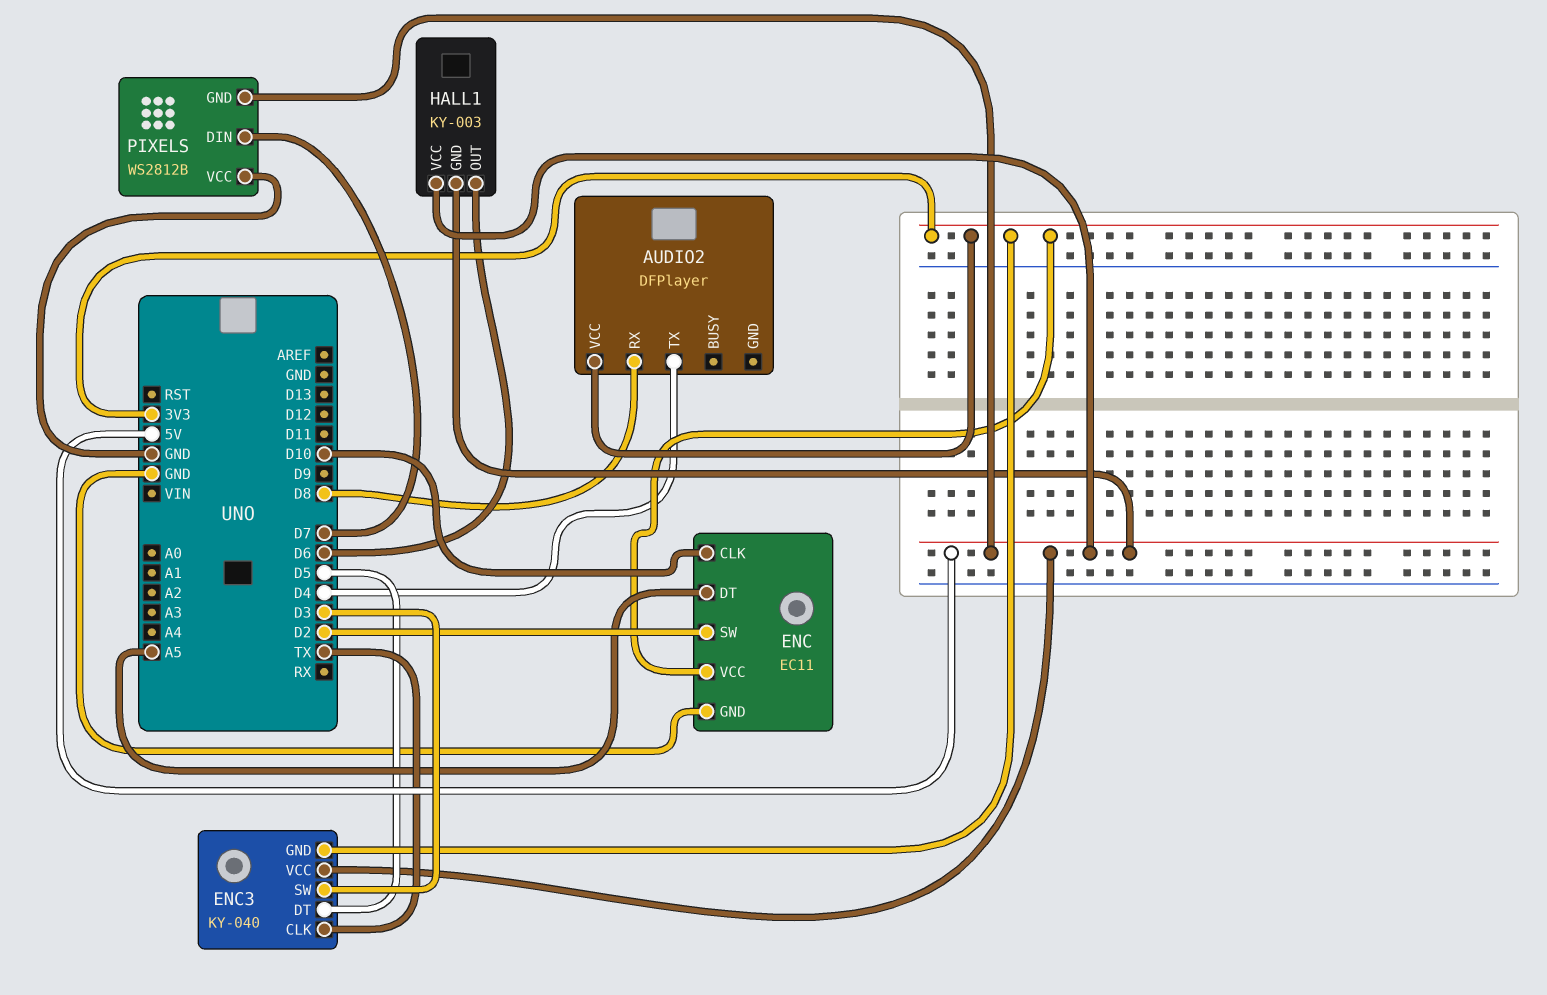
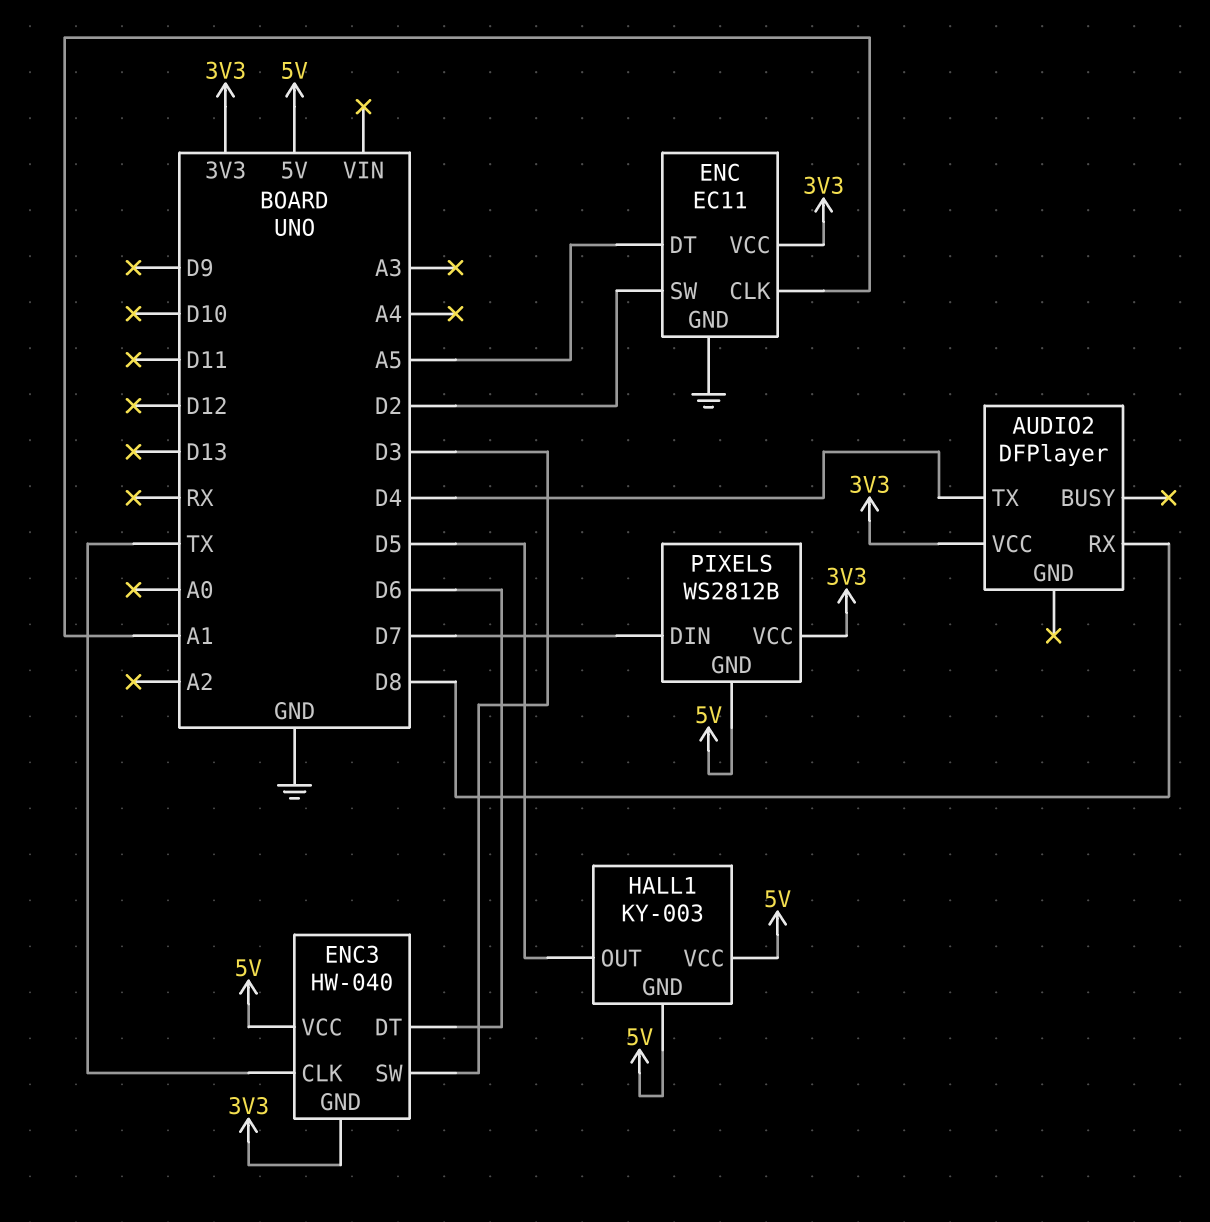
ENC pin CLK: D10 -> A1
ENC3: KY-040 -> HW-040
ENC3 pin DT: D5 -> D6
HALL1 pin OUT: D6 -> D5
PIXELS pin VCC: GND -> 3V3

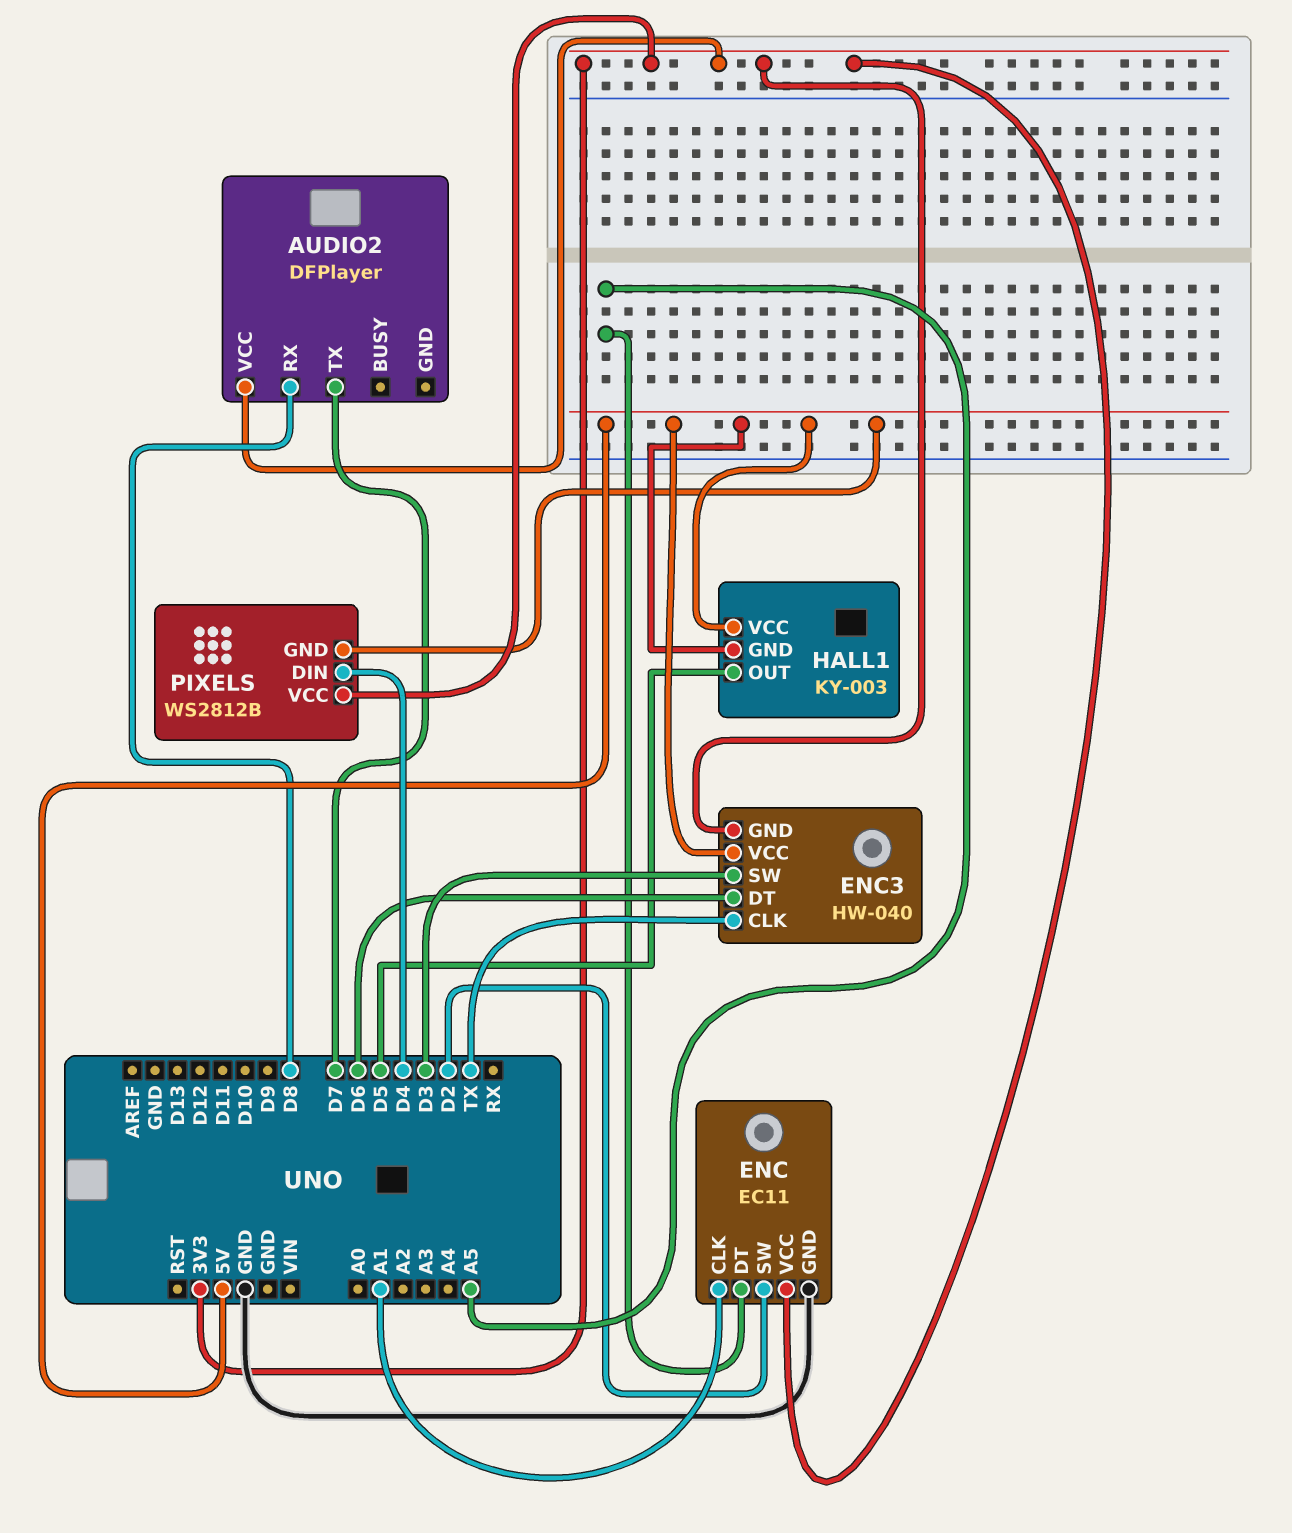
AUDIO2 pin TX: D4 -> D7
PIXELS pin DIN: D7 -> D4

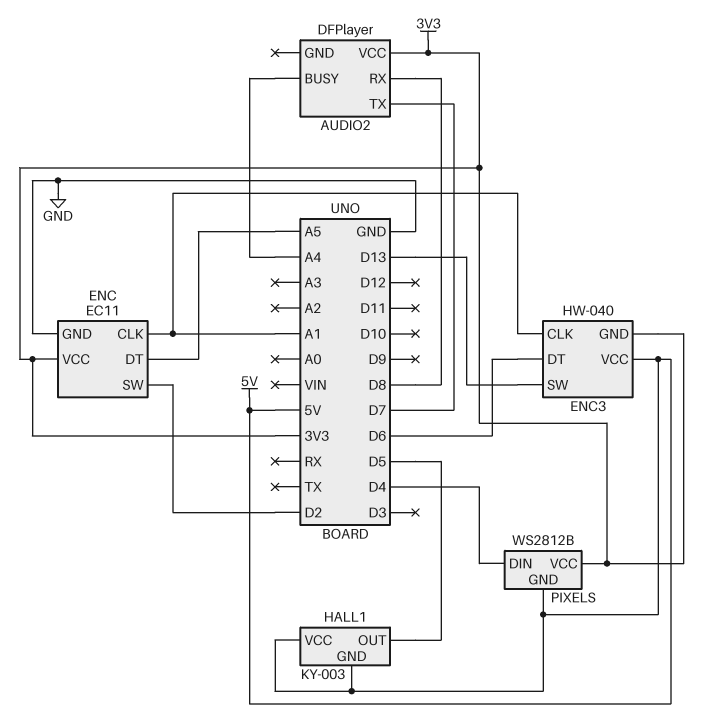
AUDIO2 pin BUSY: none -> A4
ENC3 pin CLK: TX -> A1
ENC3 pin SW: D3 -> D13

